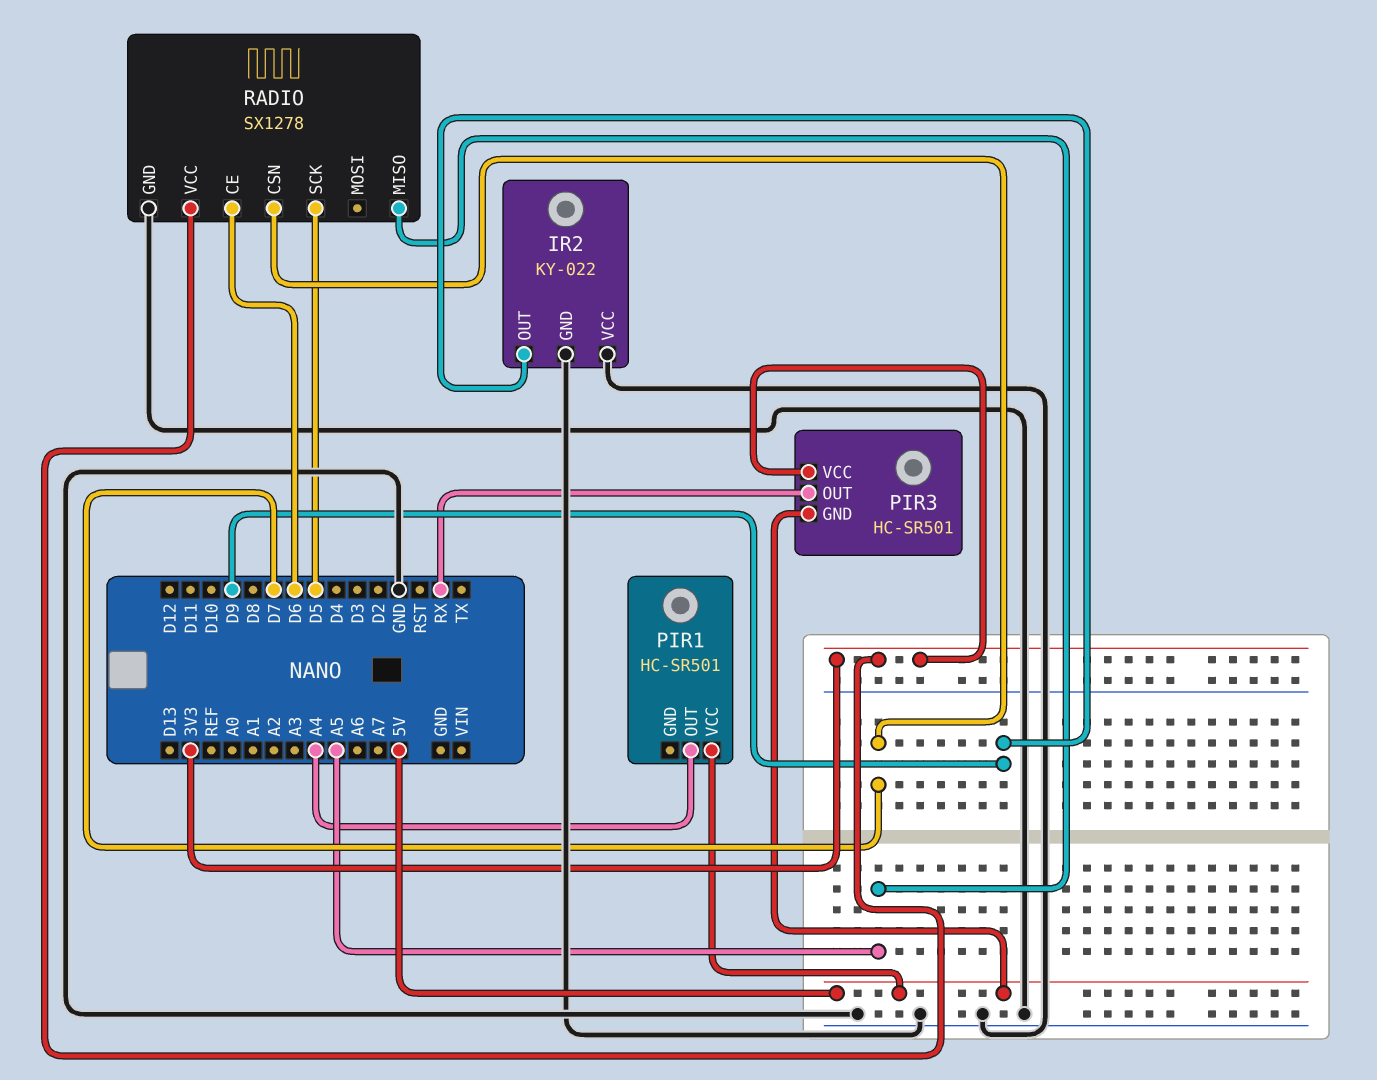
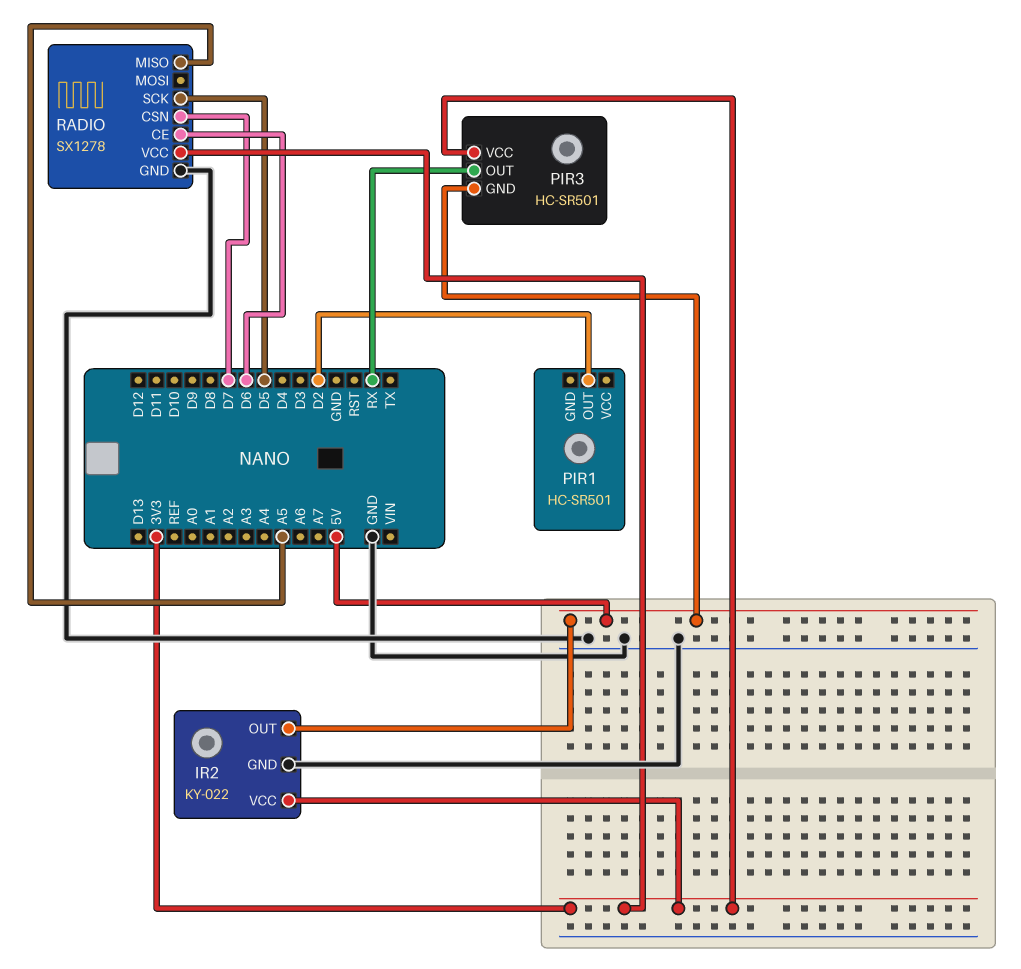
IR2 pin OUT: D9 -> 5V
IR2 pin VCC: GND -> 3V3
PIR1 pin OUT: A4 -> D2
PIR1 pin VCC: 5V -> none

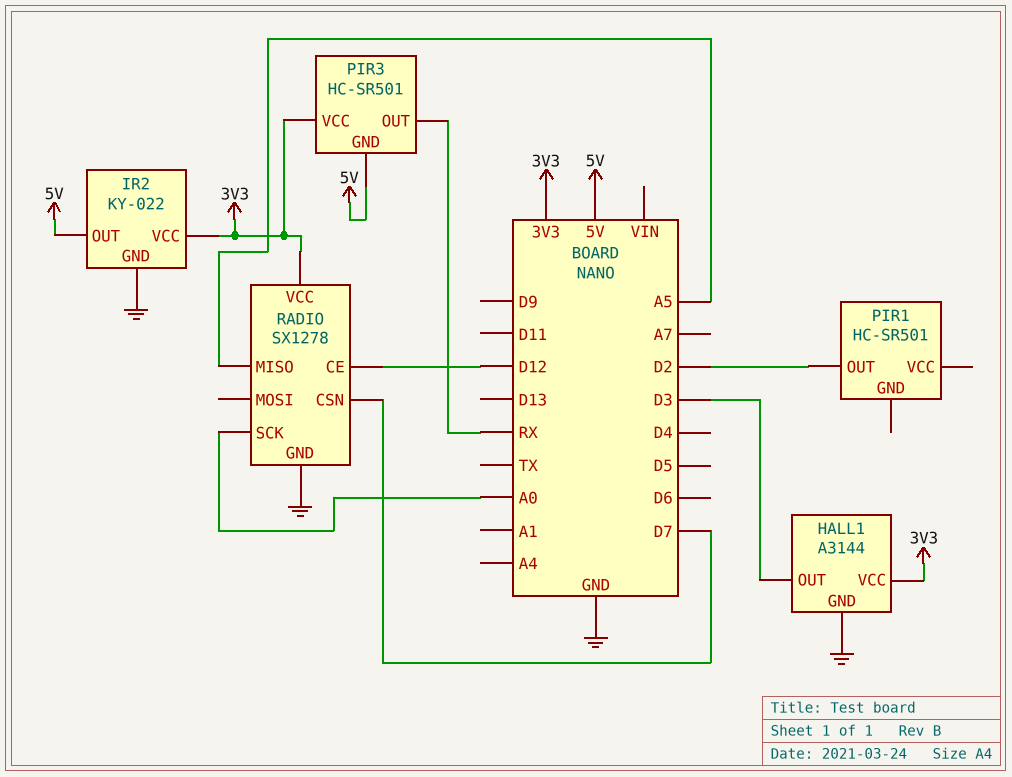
HALL1: none -> A3144
HALL1 pin GND: none -> GND
HALL1 pin OUT: none -> D3
HALL1 pin VCC: none -> 3V3
RADIO pin CE: D6 -> D12
RADIO pin SCK: D5 -> A0

